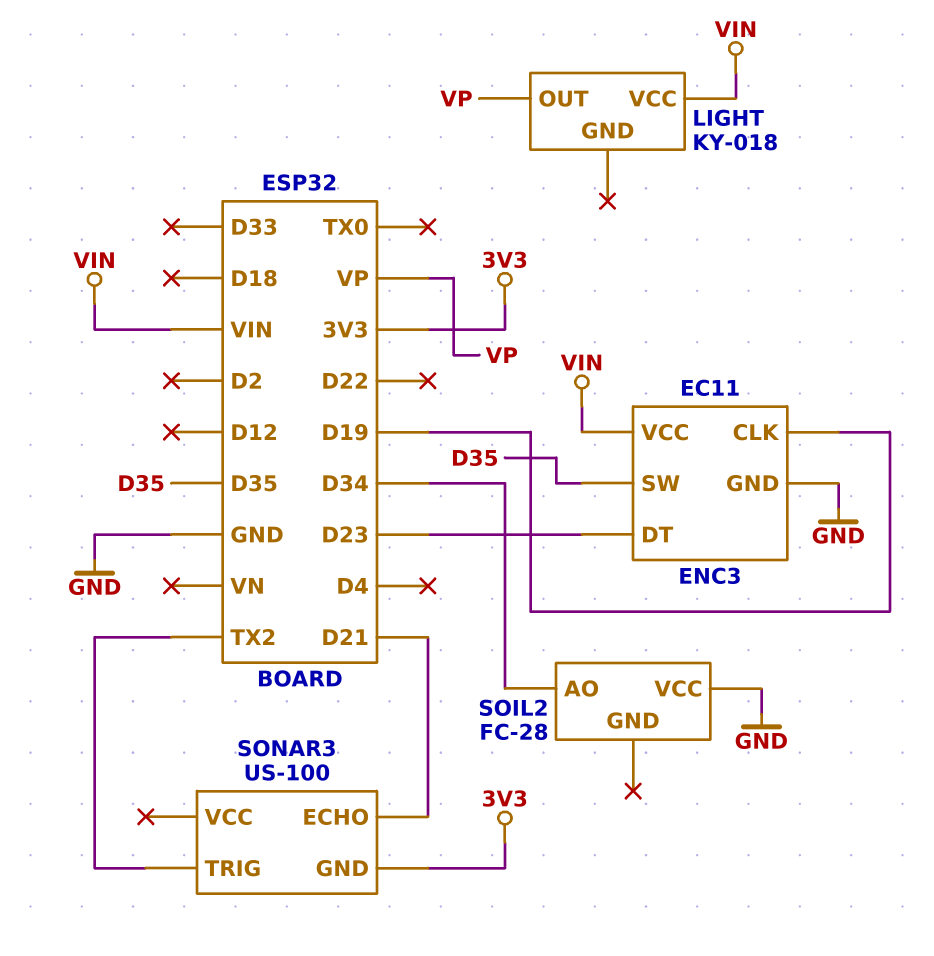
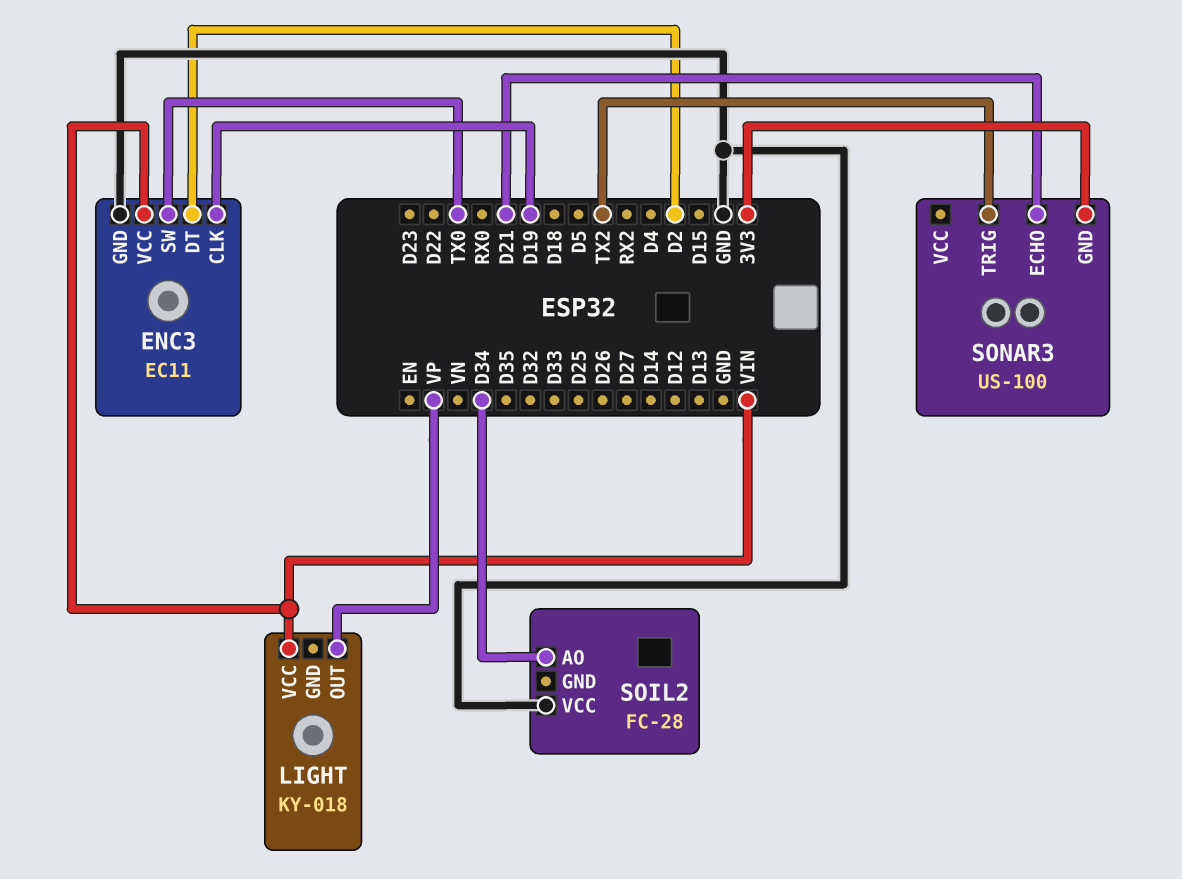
ENC3 pin DT: D23 -> D2
ENC3 pin SW: D35 -> TX0

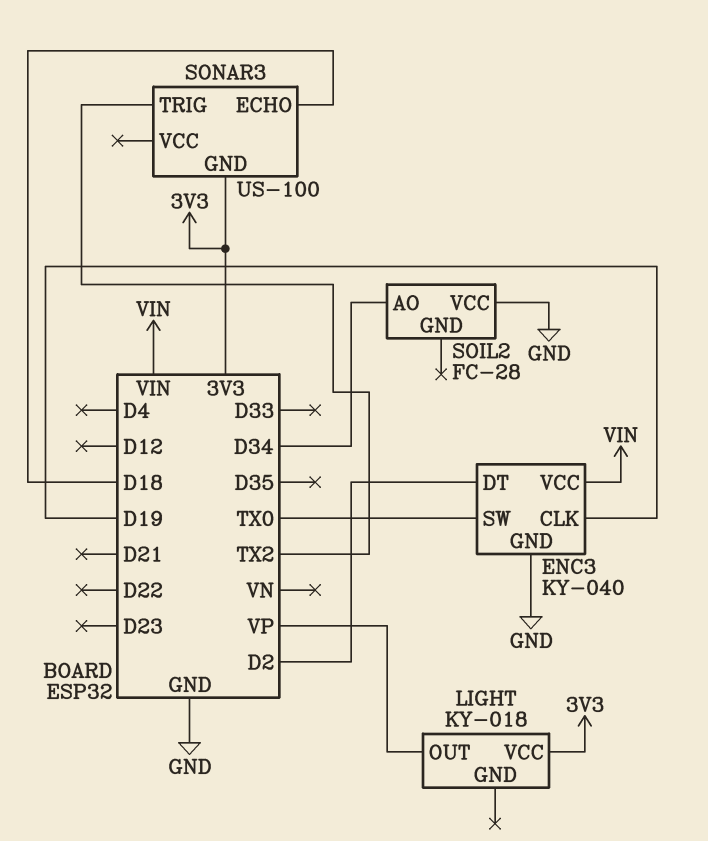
ENC3: EC11 -> KY-040
LIGHT pin VCC: VIN -> 3V3
SONAR3 pin ECHO: D21 -> D18

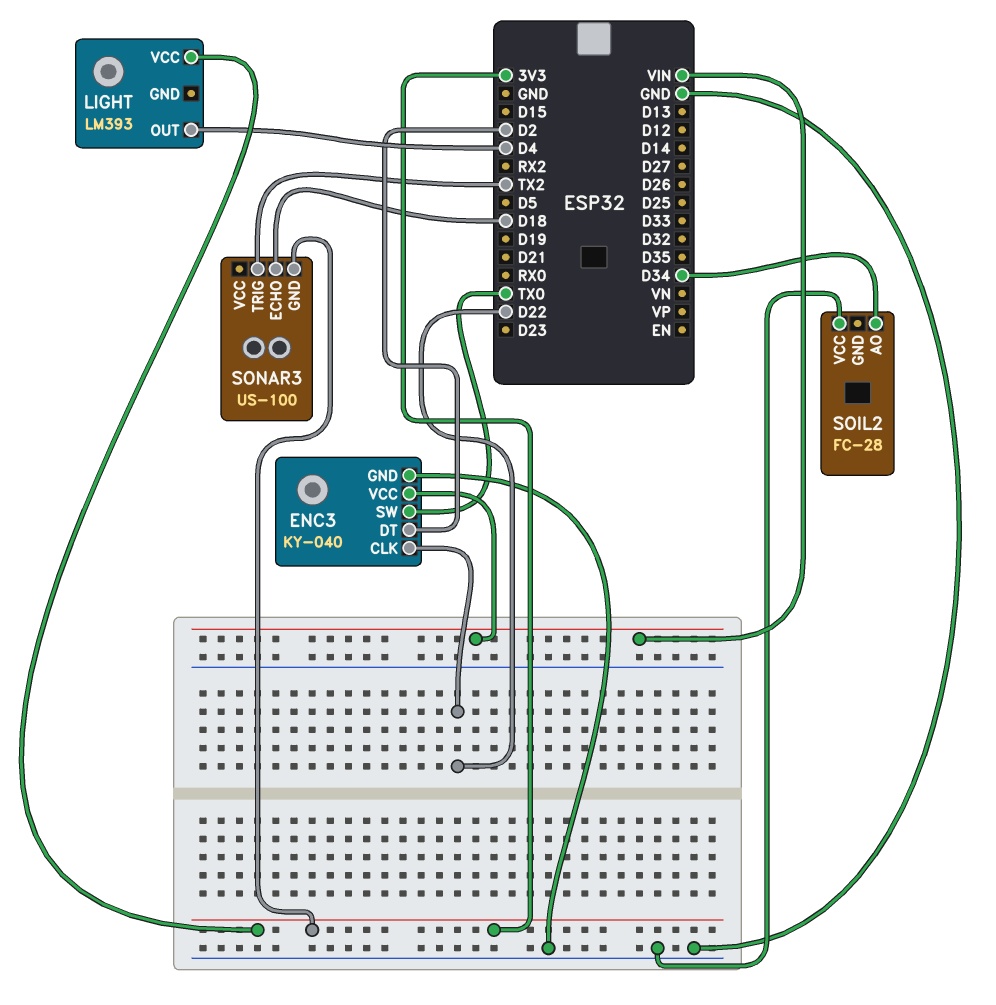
ENC3 pin CLK: D19 -> D22
LIGHT: KY-018 -> LM393
LIGHT pin OUT: VP -> D4

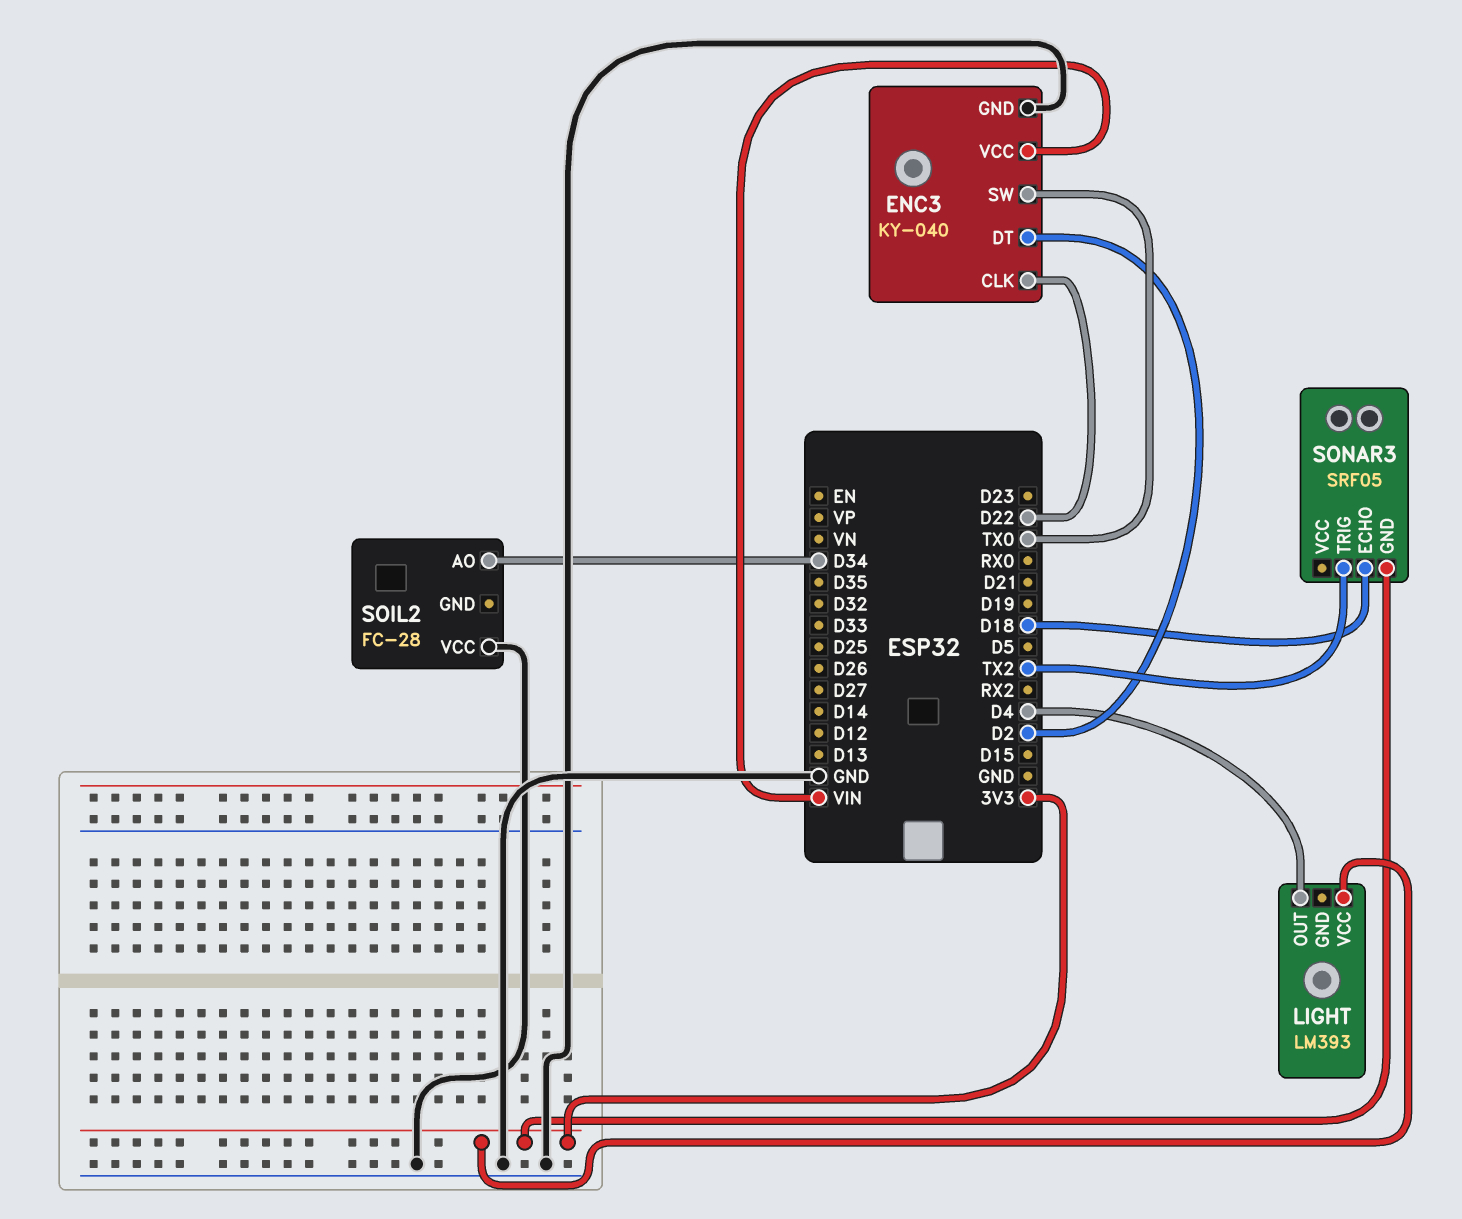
SONAR3: US-100 -> SRF05

